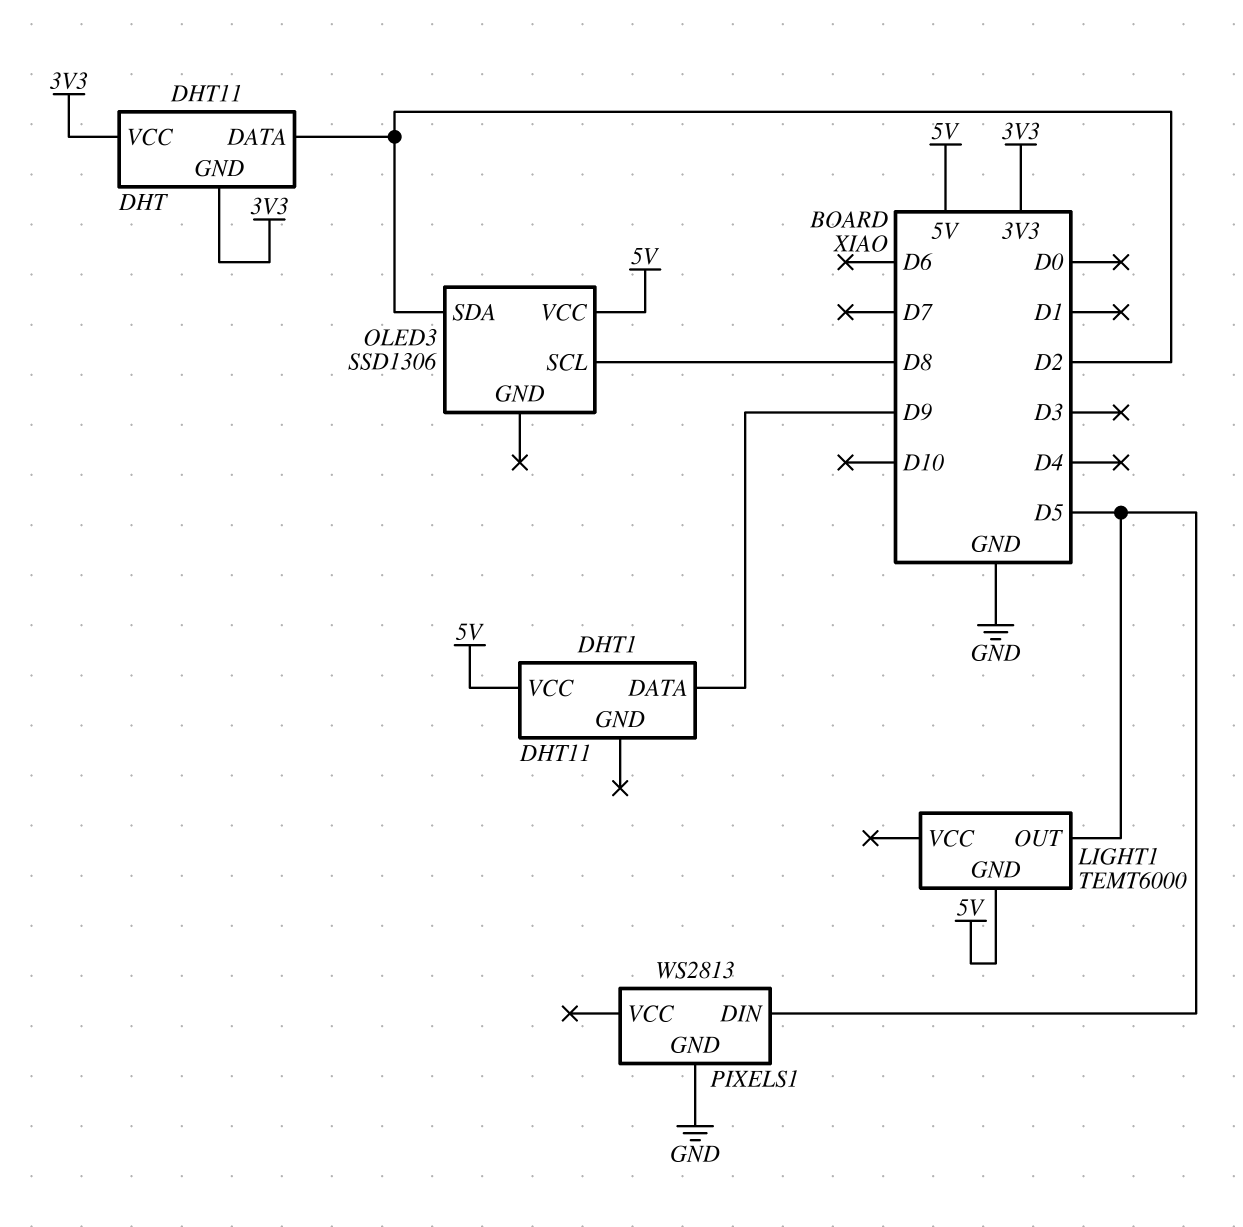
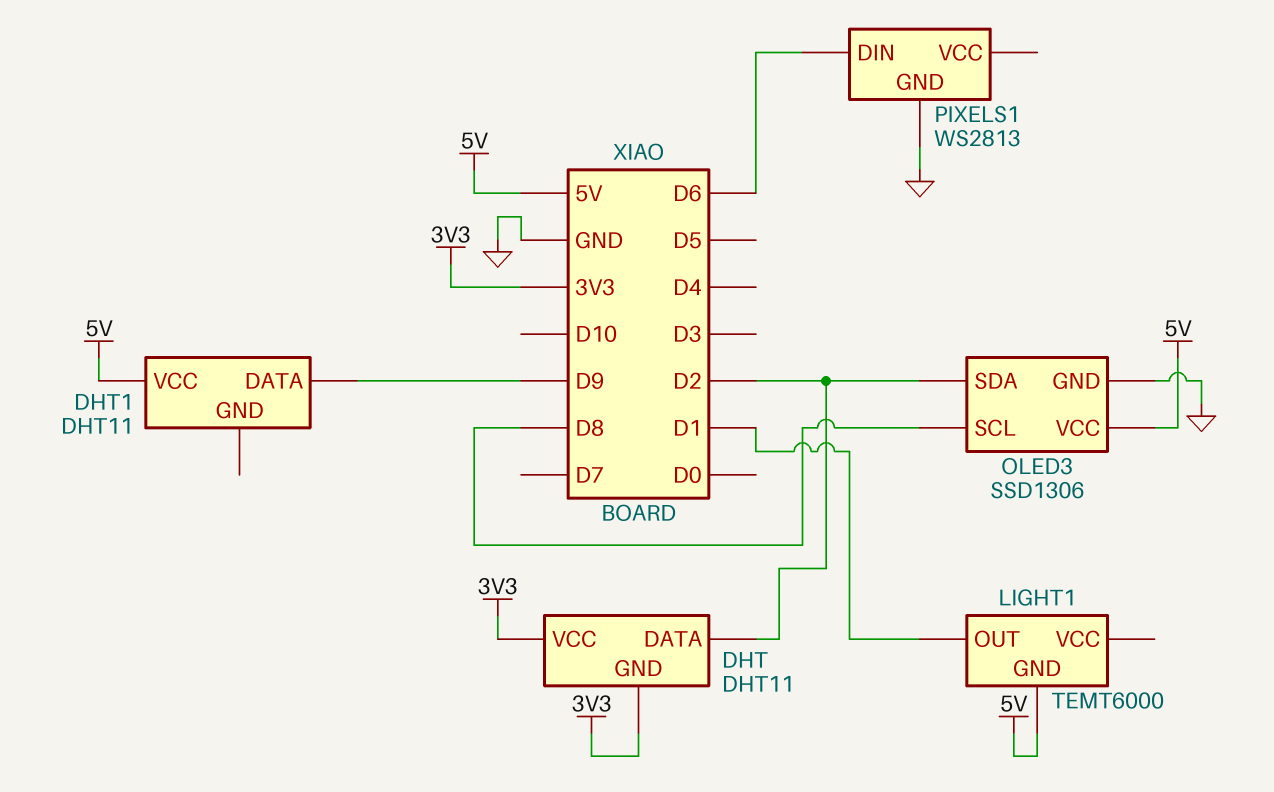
LIGHT1 pin OUT: D5 -> D1
OLED3 pin GND: none -> GND
PIXELS1 pin DIN: D5 -> D6

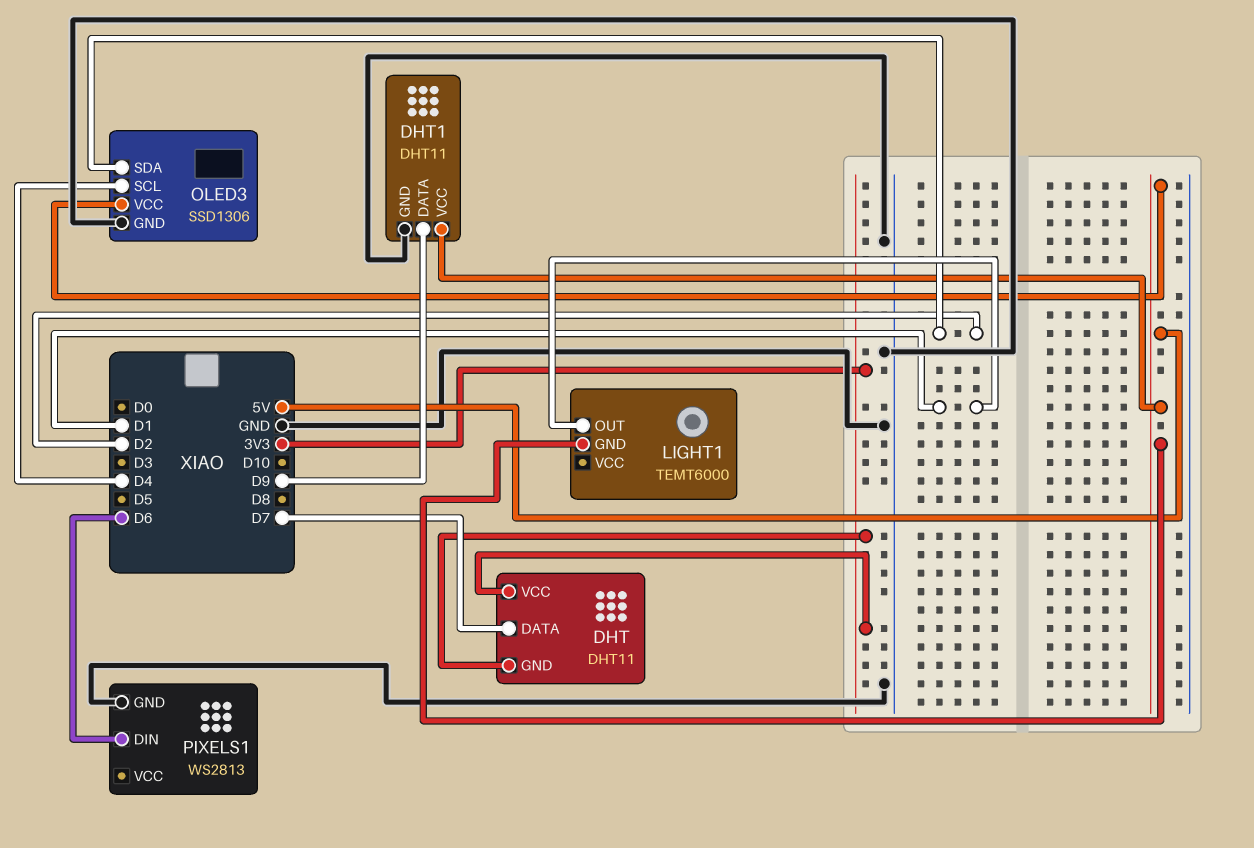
DHT pin DATA: D2 -> D7
DHT1 pin GND: none -> GND
OLED3 pin SCL: D8 -> D4

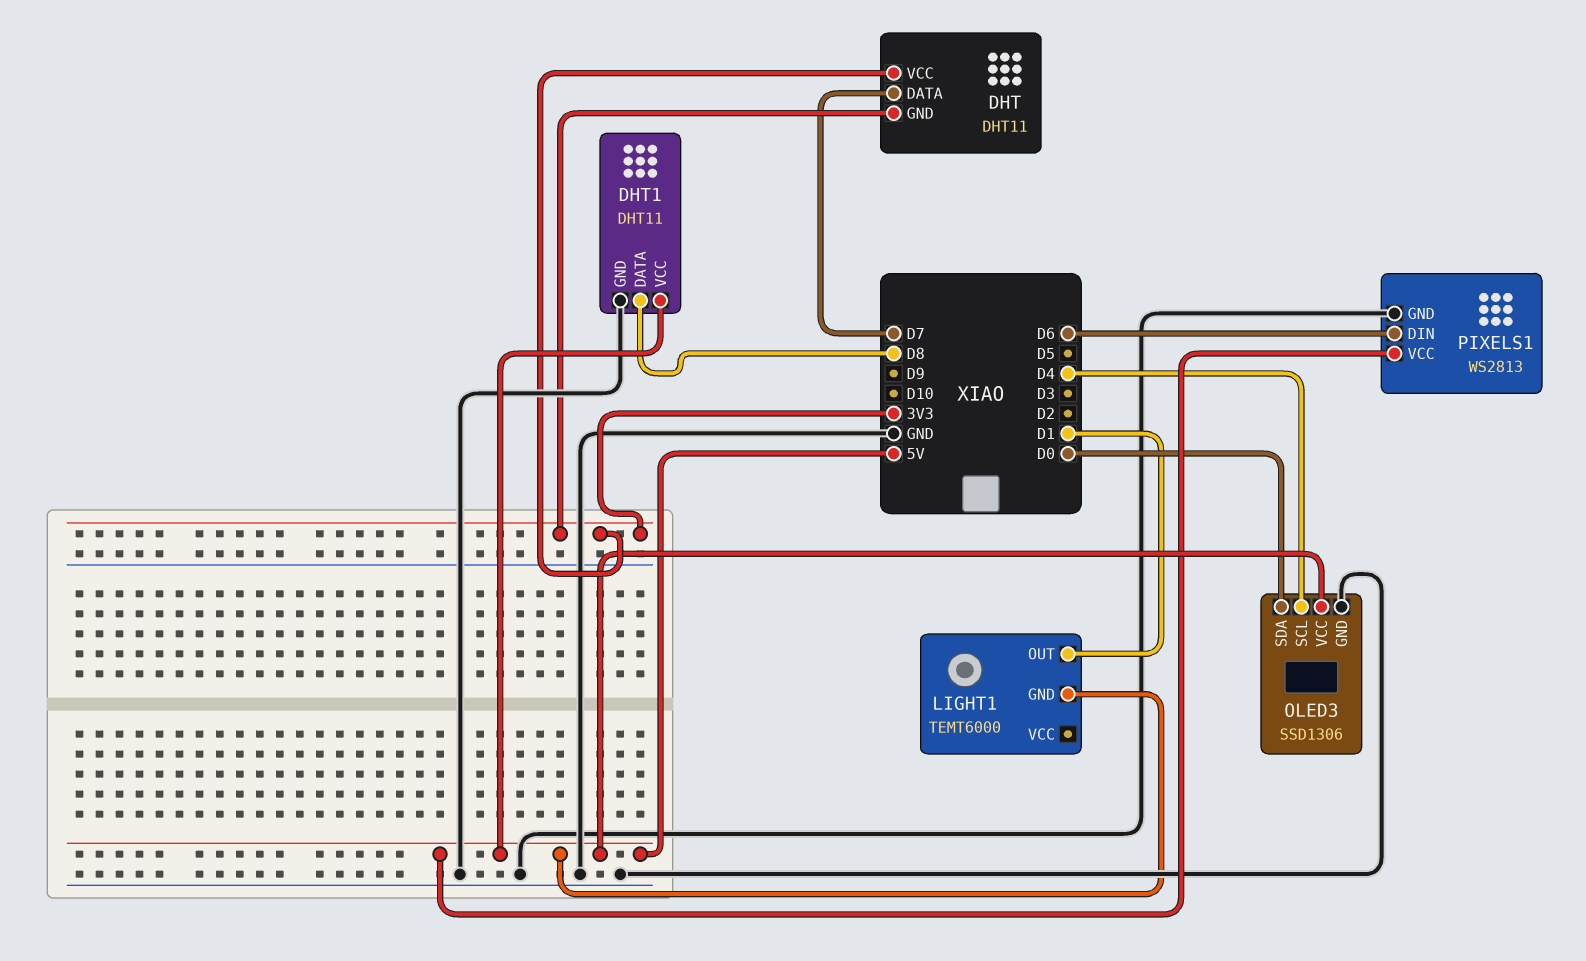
DHT1 pin DATA: D9 -> D8
OLED3 pin SDA: D2 -> D0
PIXELS1 pin VCC: none -> 5V

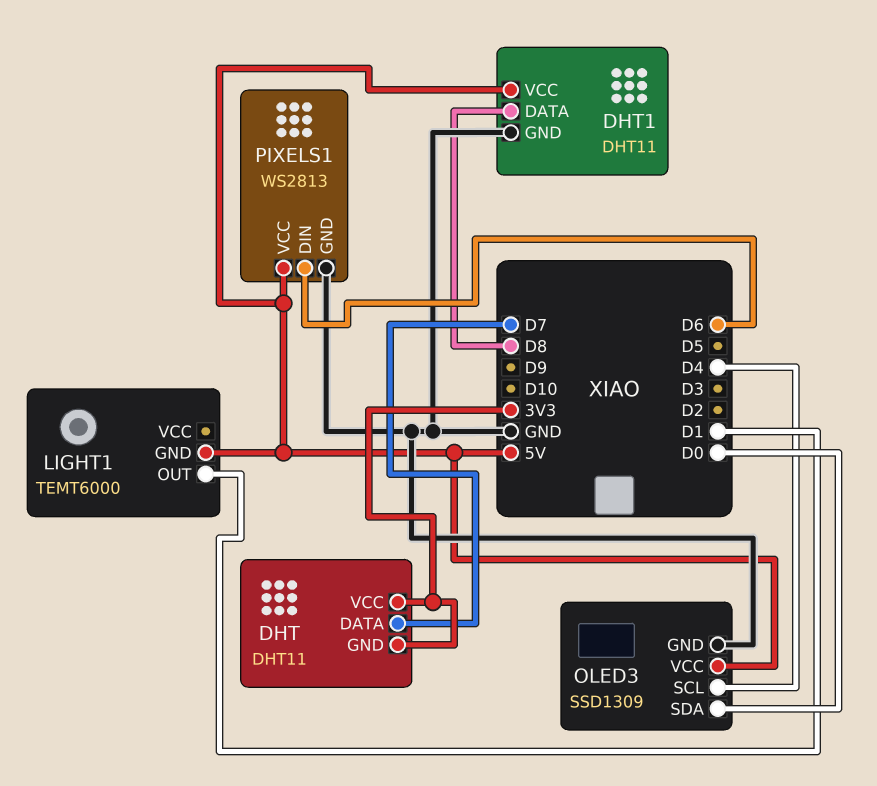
OLED3: SSD1306 -> SSD1309

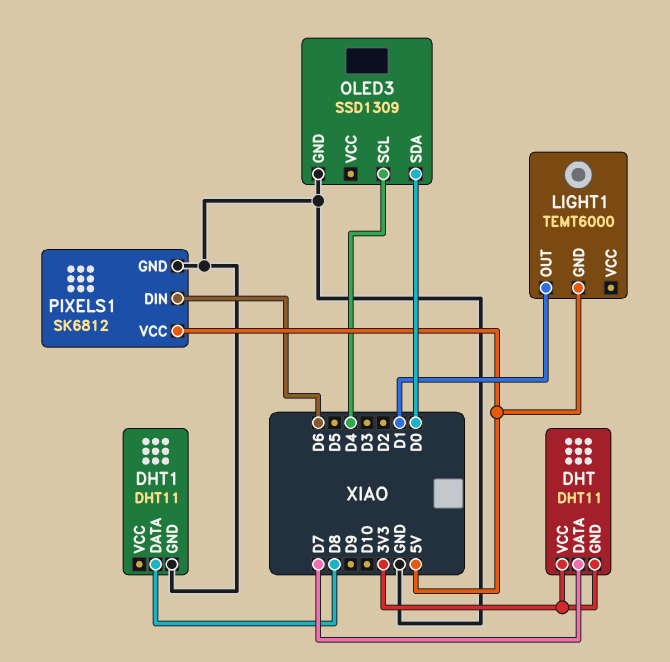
DHT1 pin VCC: 5V -> none
OLED3 pin VCC: 5V -> none
PIXELS1: WS2813 -> SK6812

